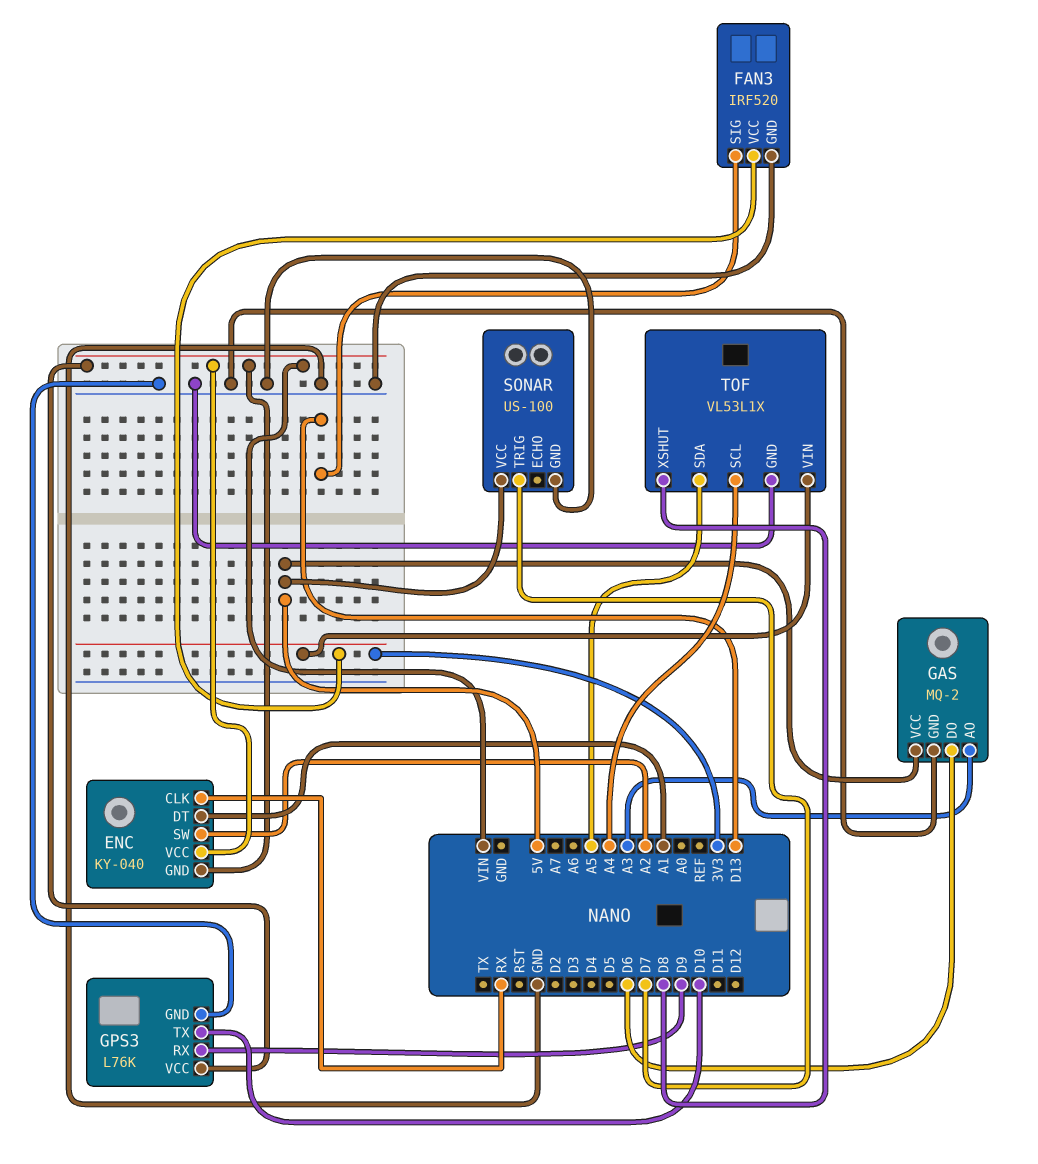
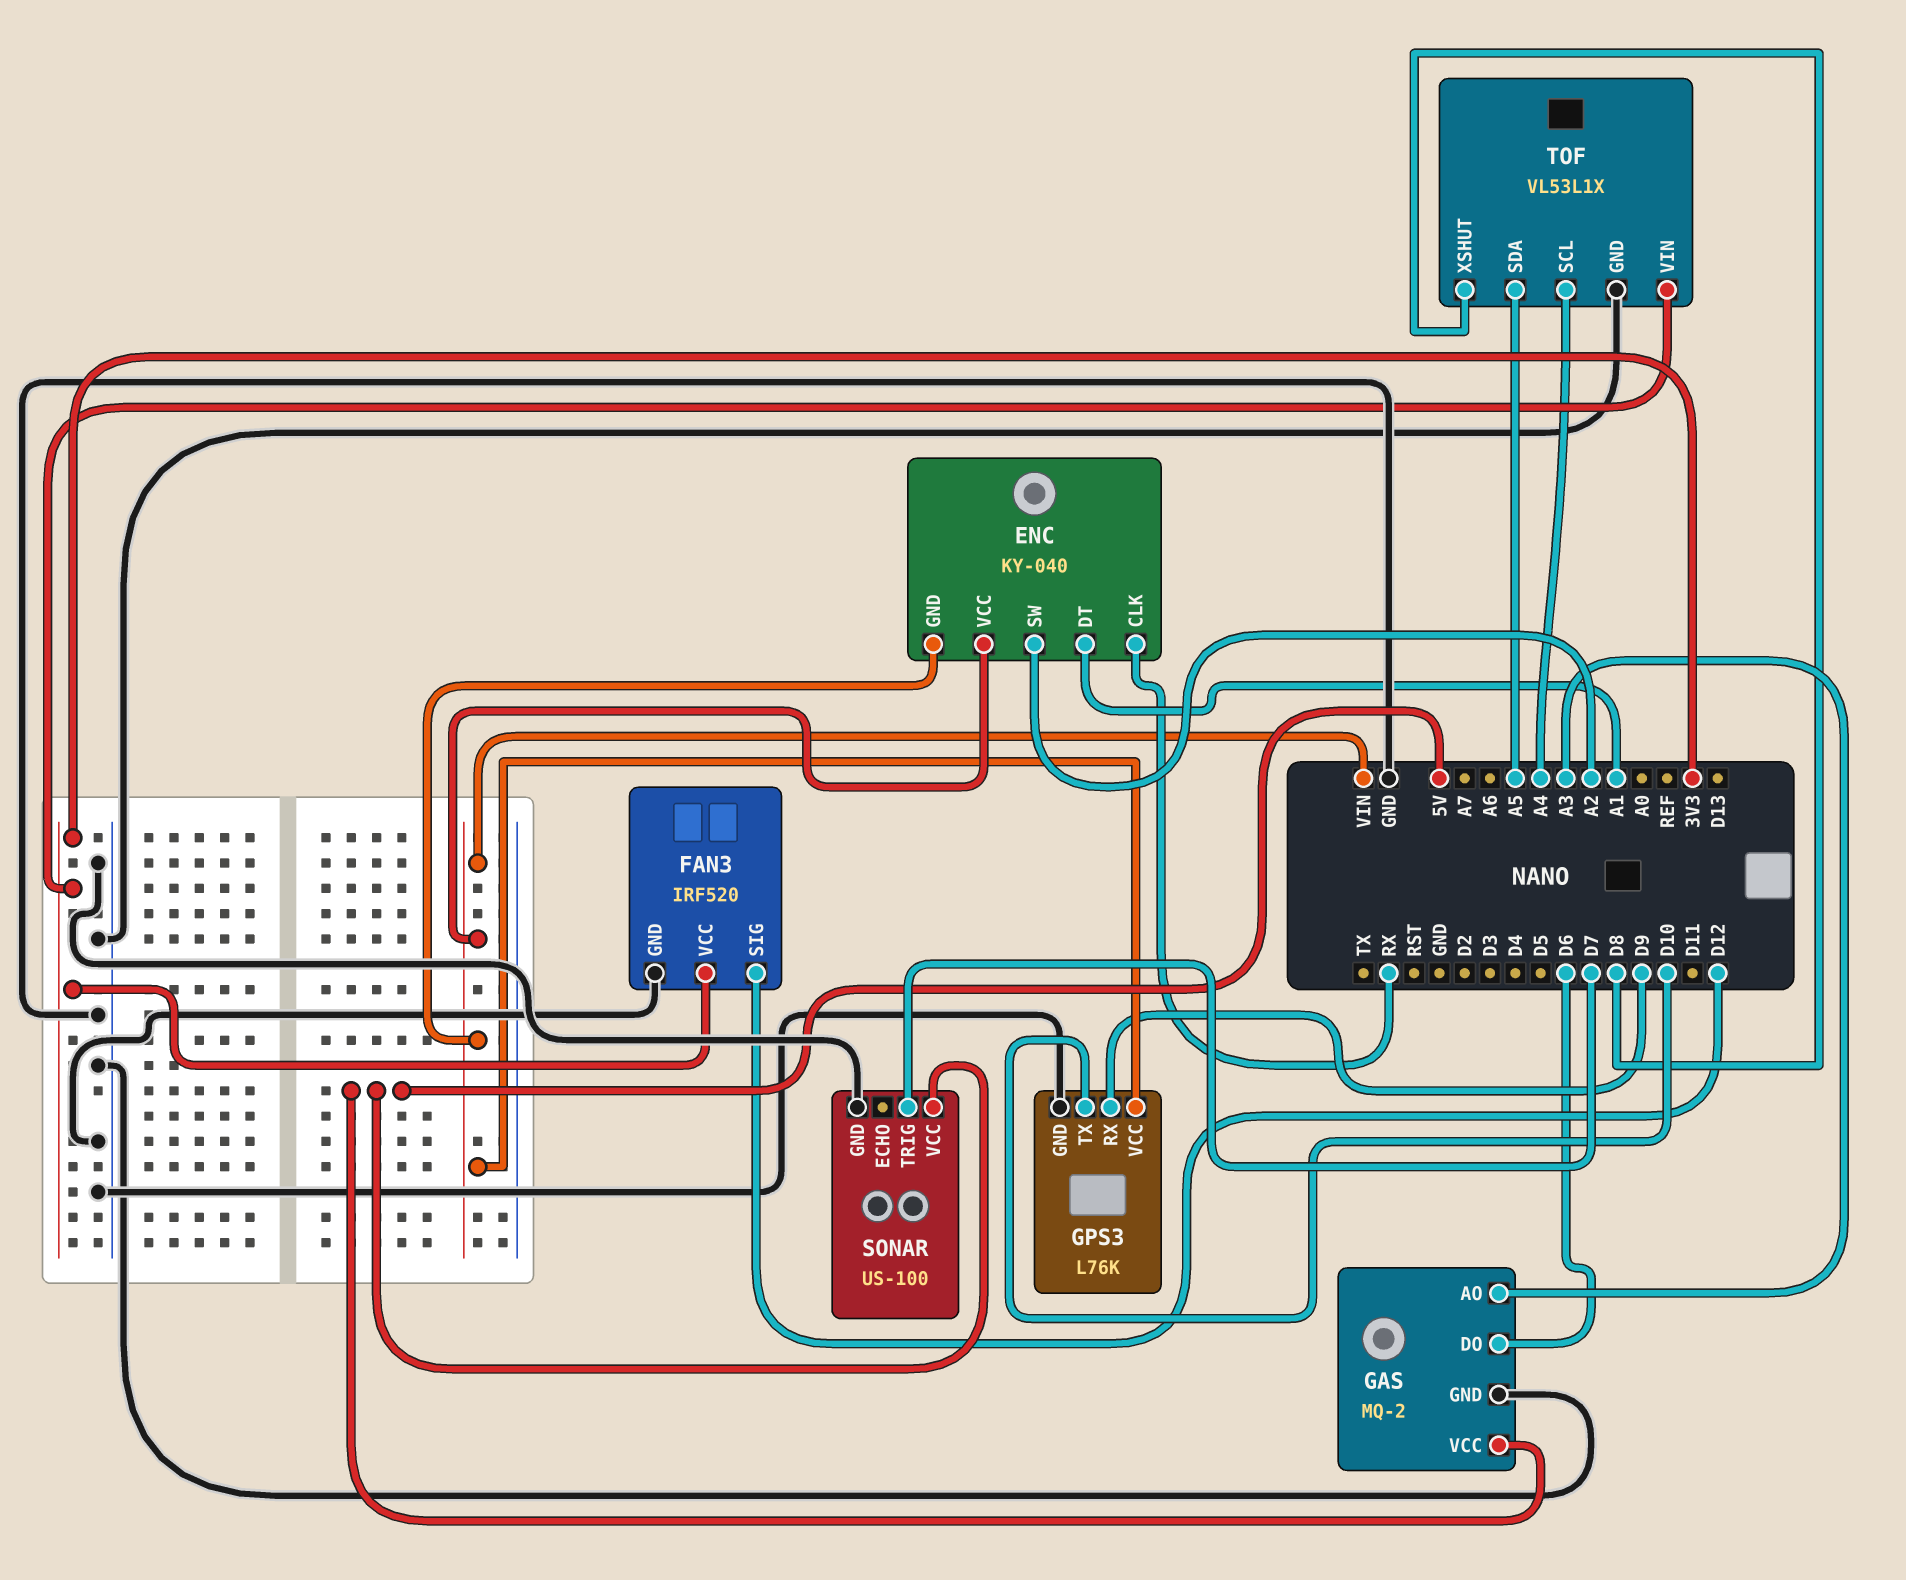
FAN3 pin SIG: D13 -> D12

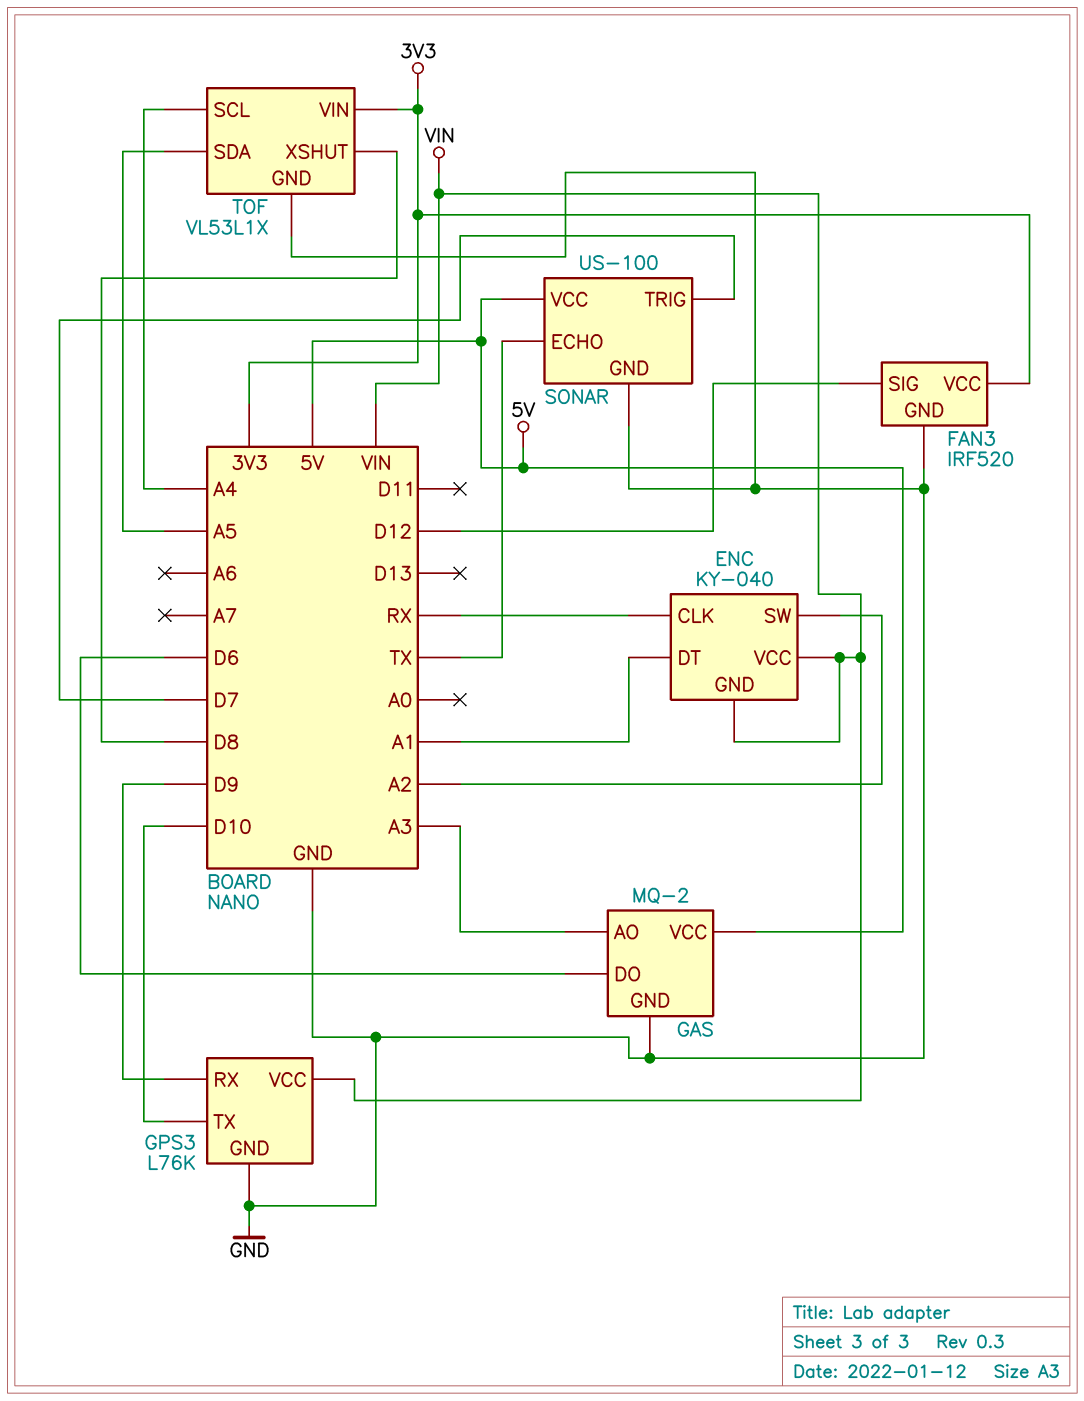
SONAR pin ECHO: none -> TX

